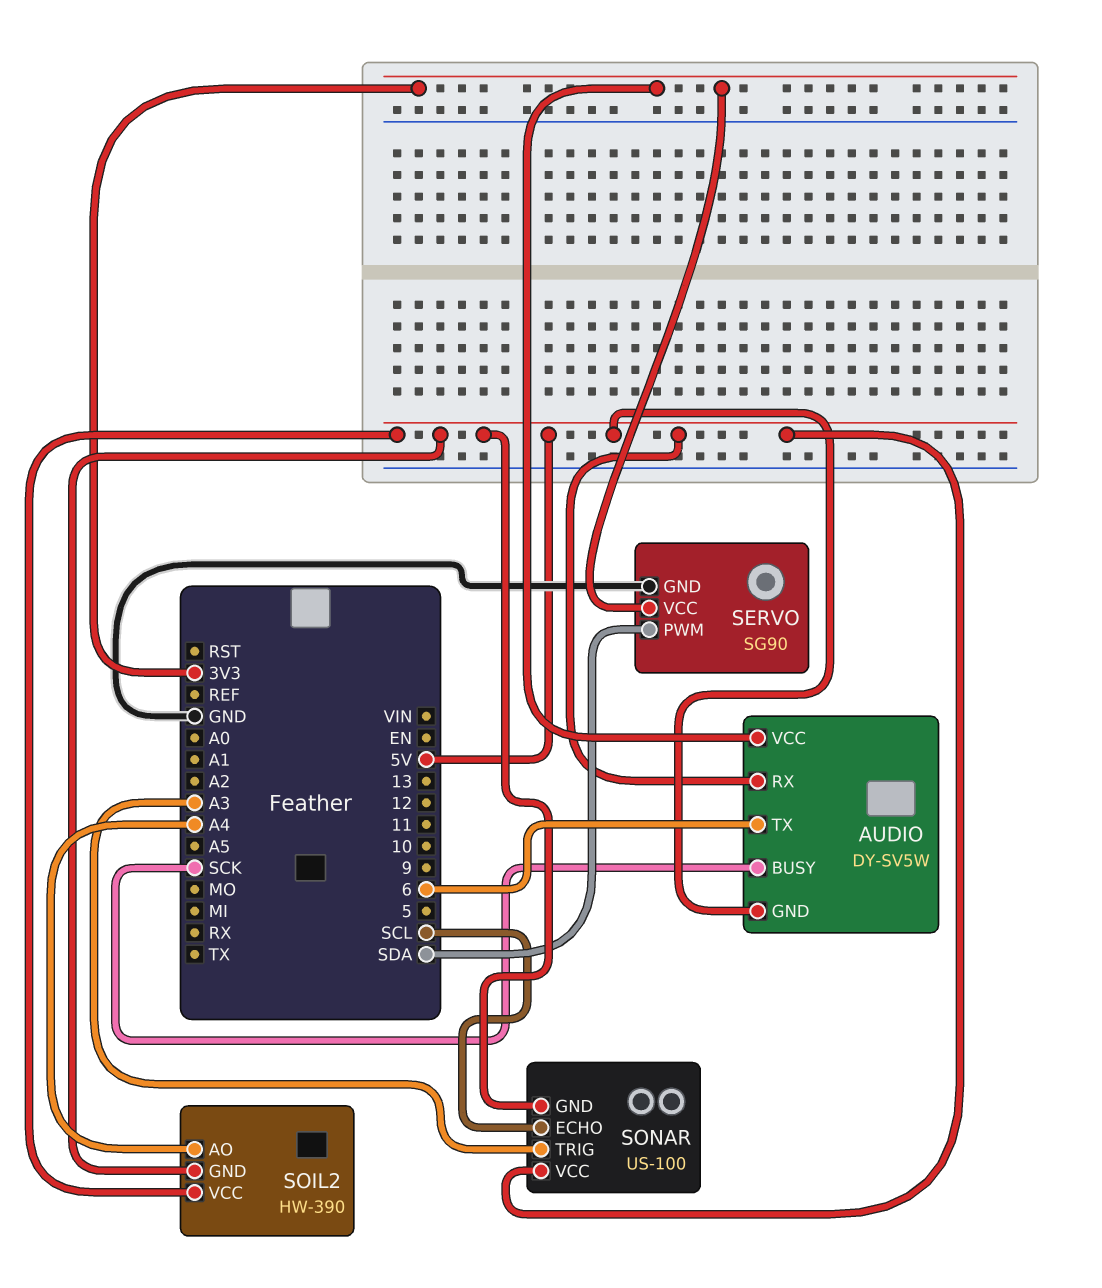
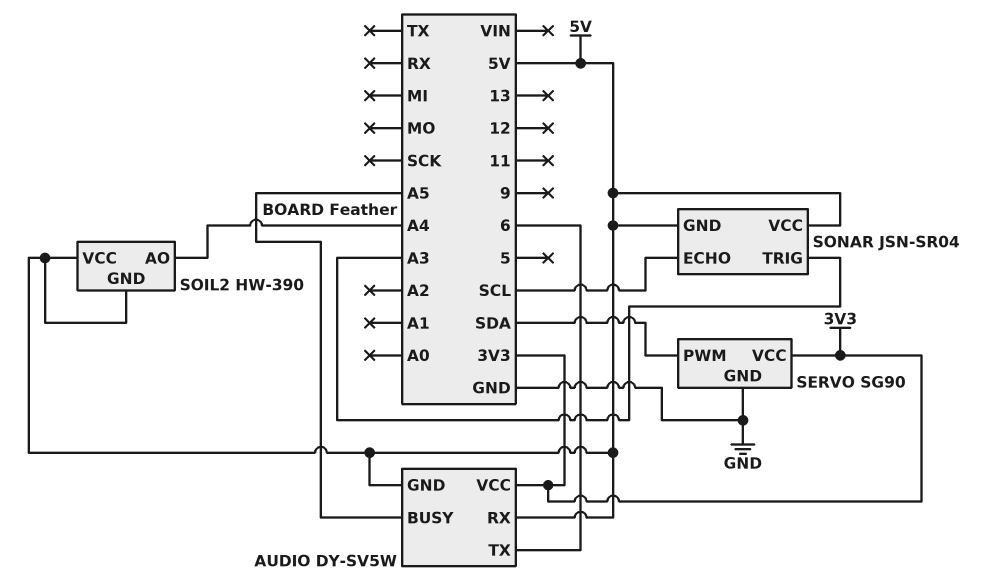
AUDIO pin BUSY: SCK -> A5
SONAR: US-100 -> JSN-SR04

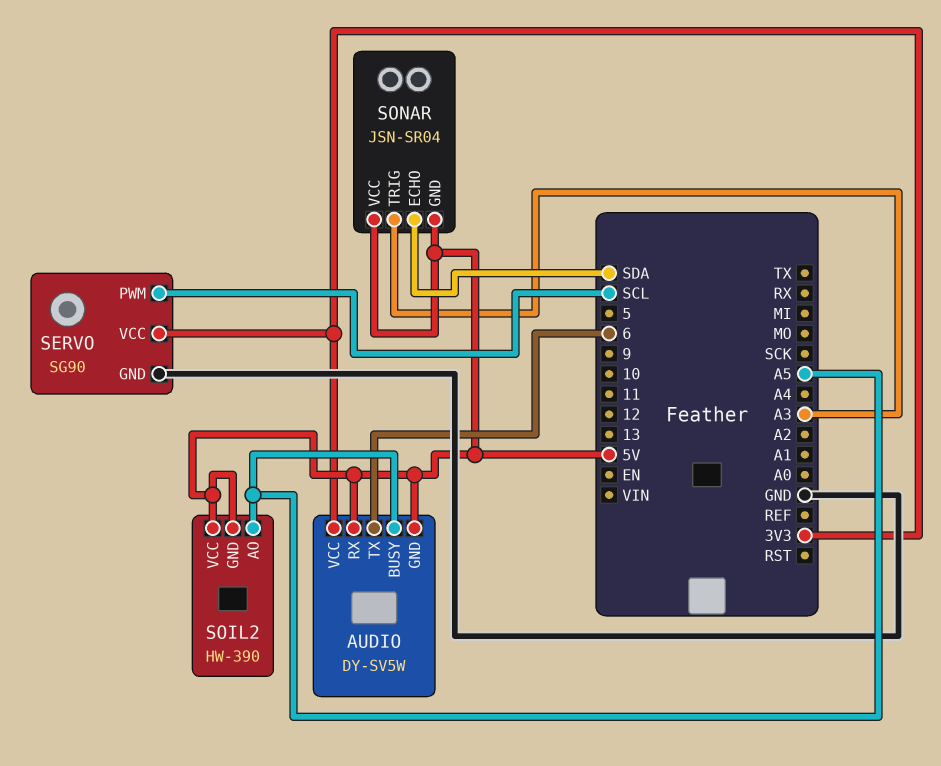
SERVO pin PWM: SDA -> SCL
SOIL2 pin AO: A4 -> A5
SONAR pin ECHO: SCL -> SDA

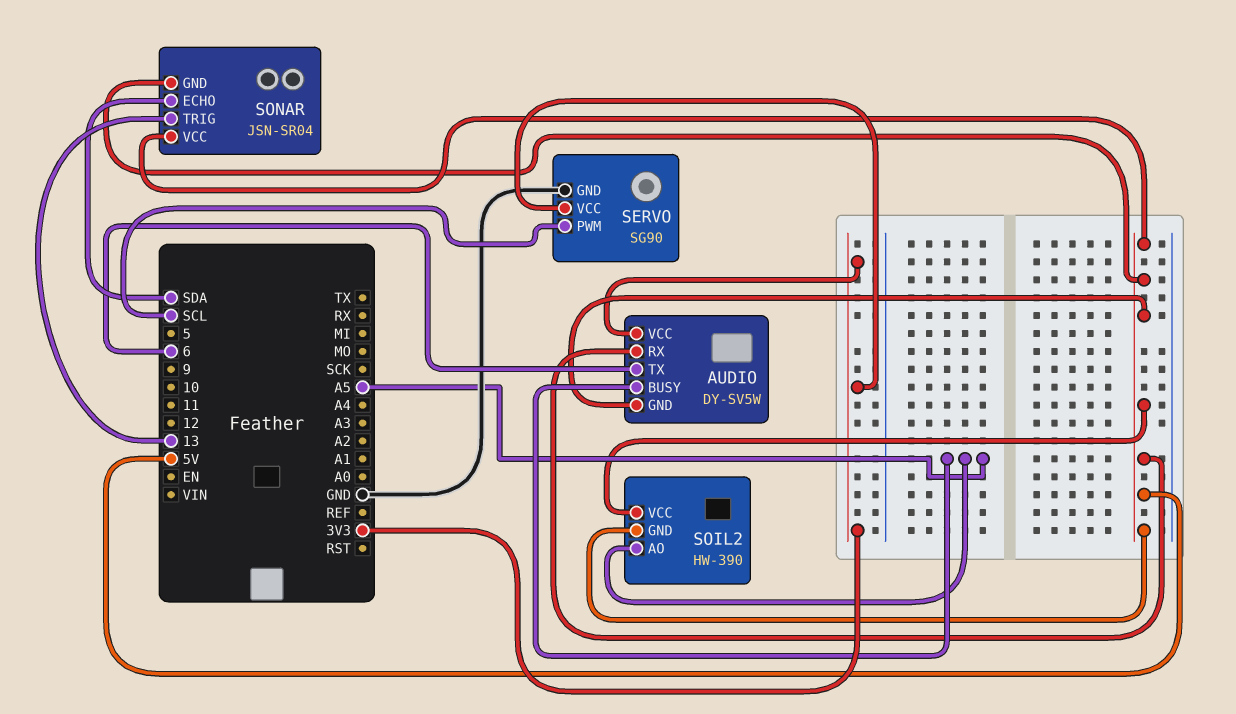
SONAR pin TRIG: A3 -> 13

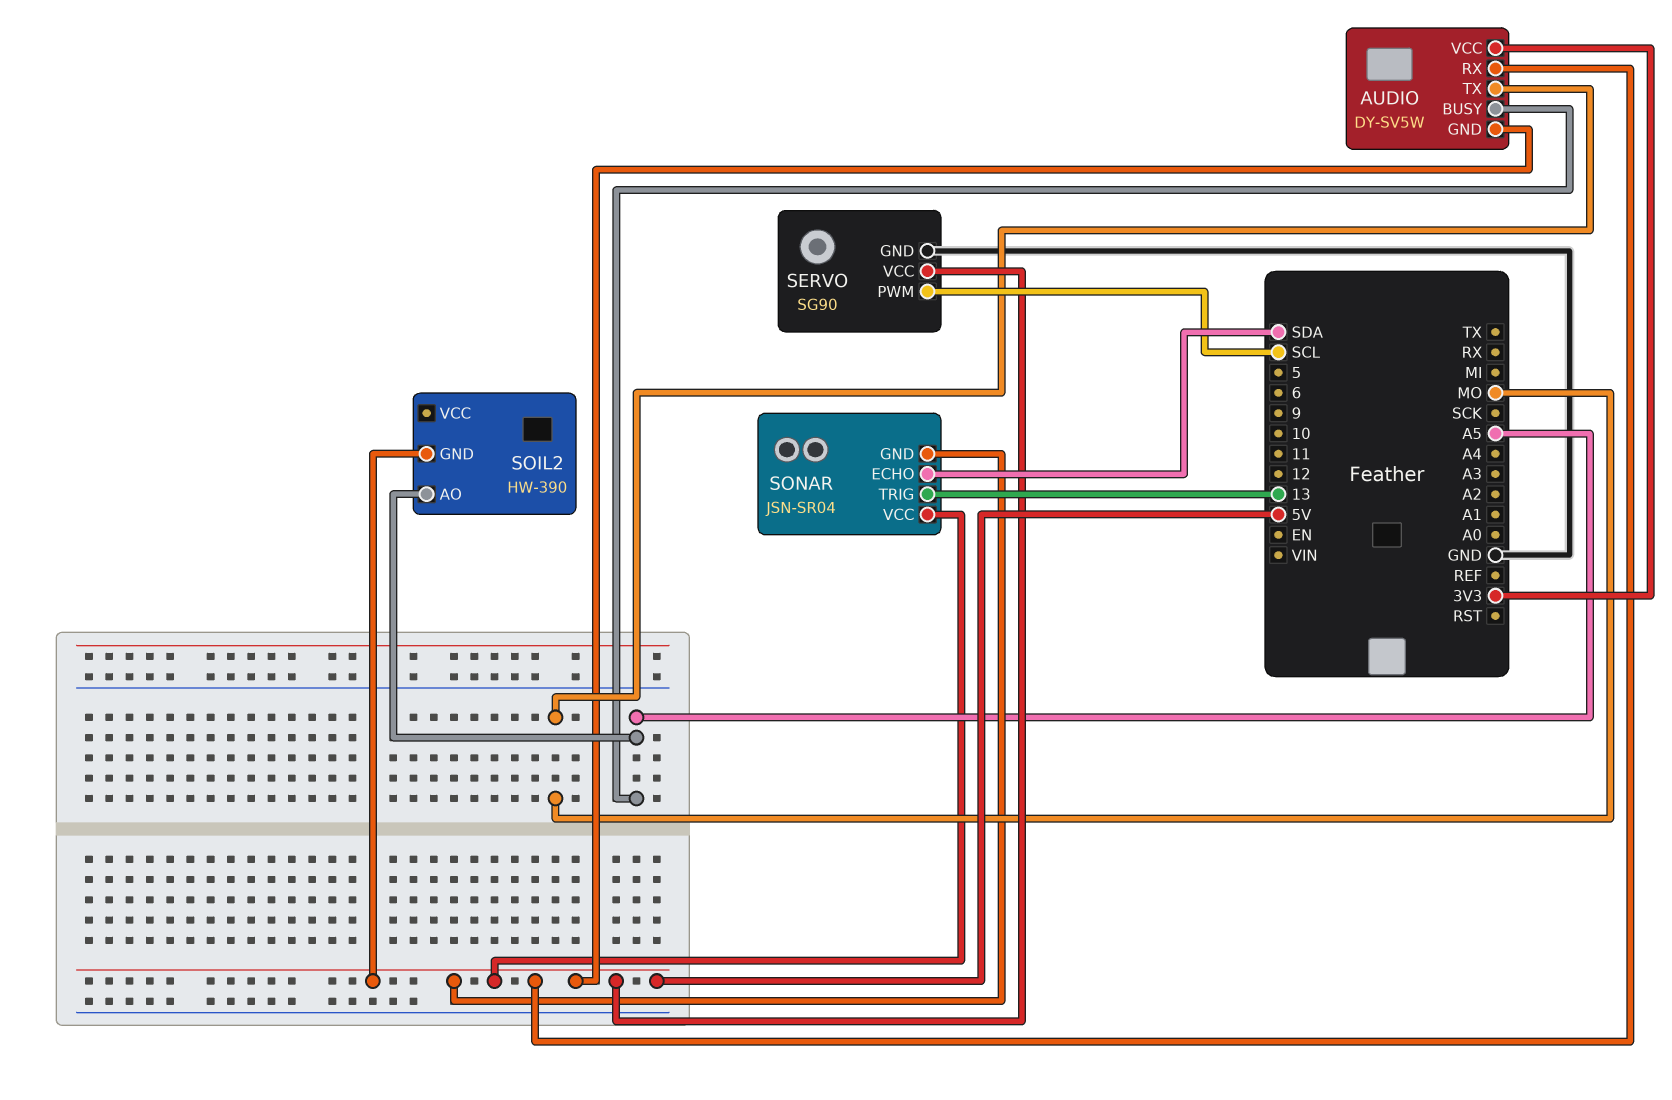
AUDIO pin TX: 6 -> MO
SERVO pin VCC: 3V3 -> 5V
SOIL2 pin VCC: 5V -> none

